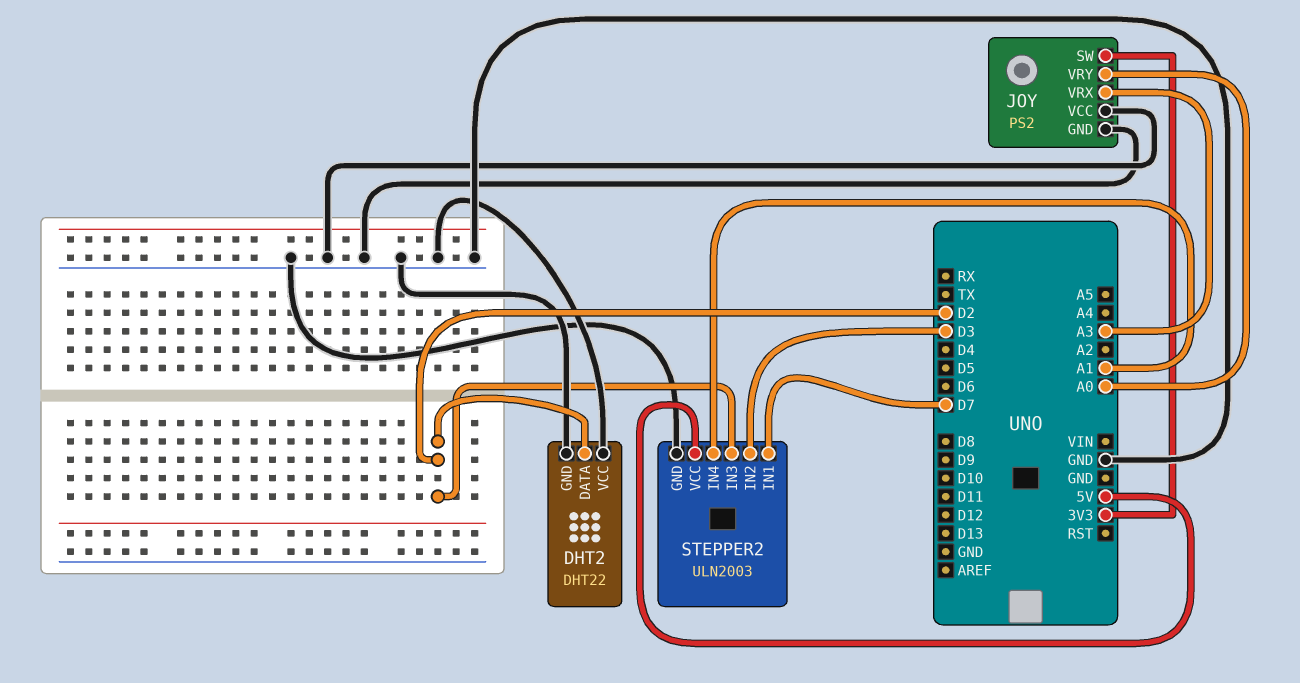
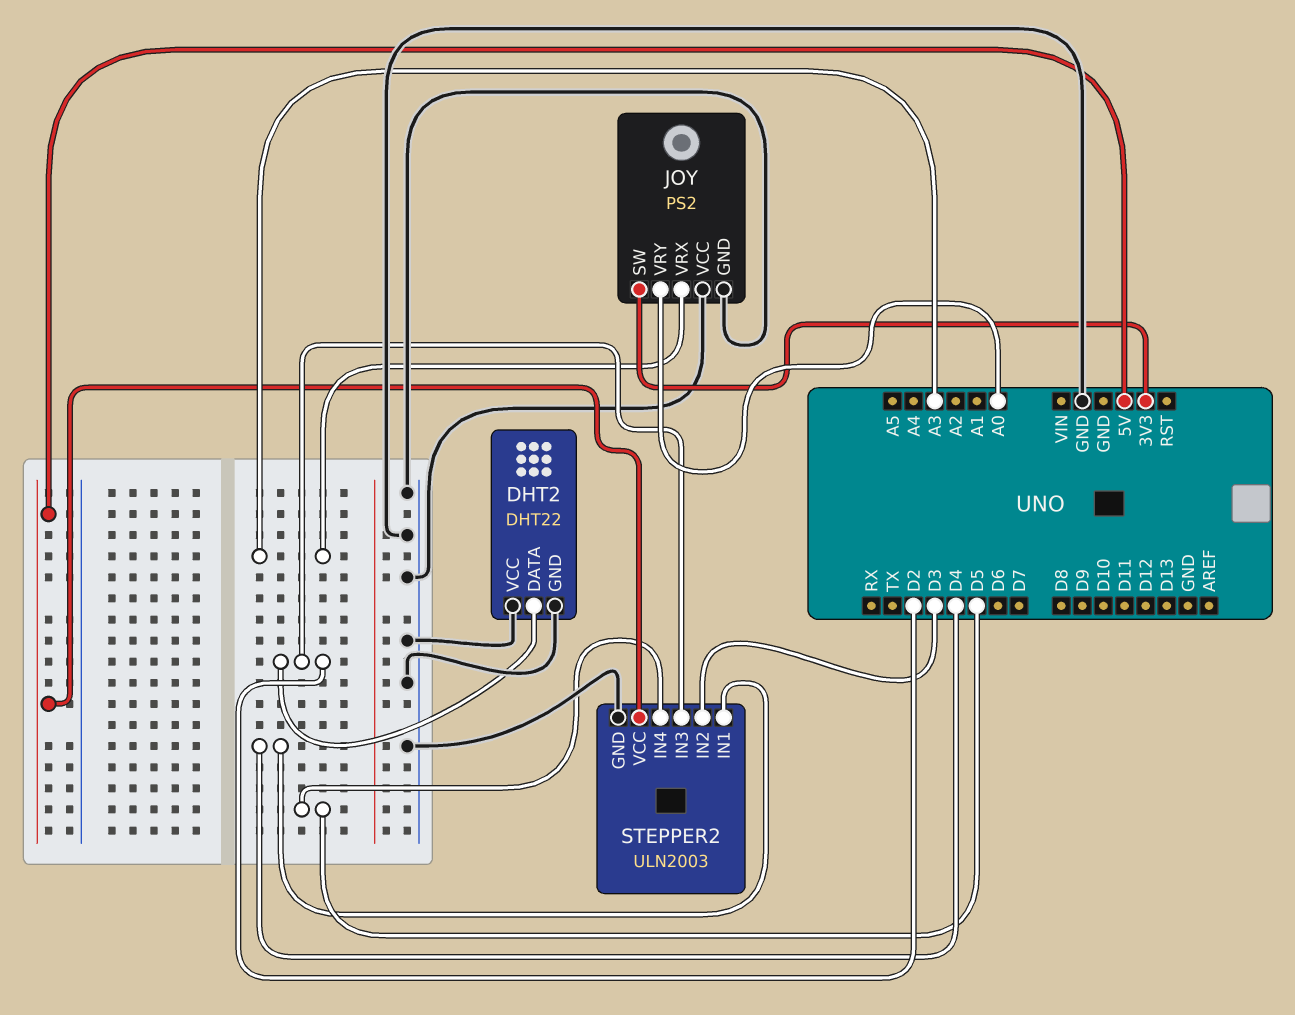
STEPPER2 pin IN1: D7 -> D4
STEPPER2 pin IN4: A1 -> D5

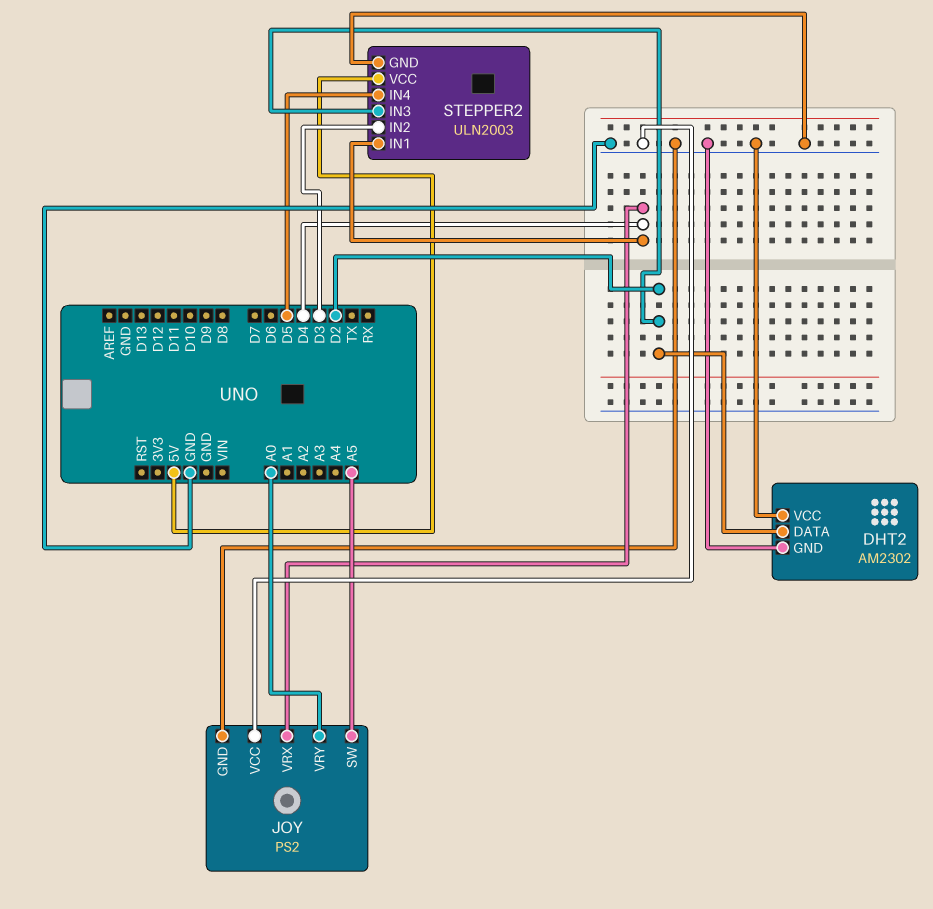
DHT2: DHT22 -> AM2302
JOY pin SW: 3V3 -> A5
JOY pin VRX: A3 -> D4

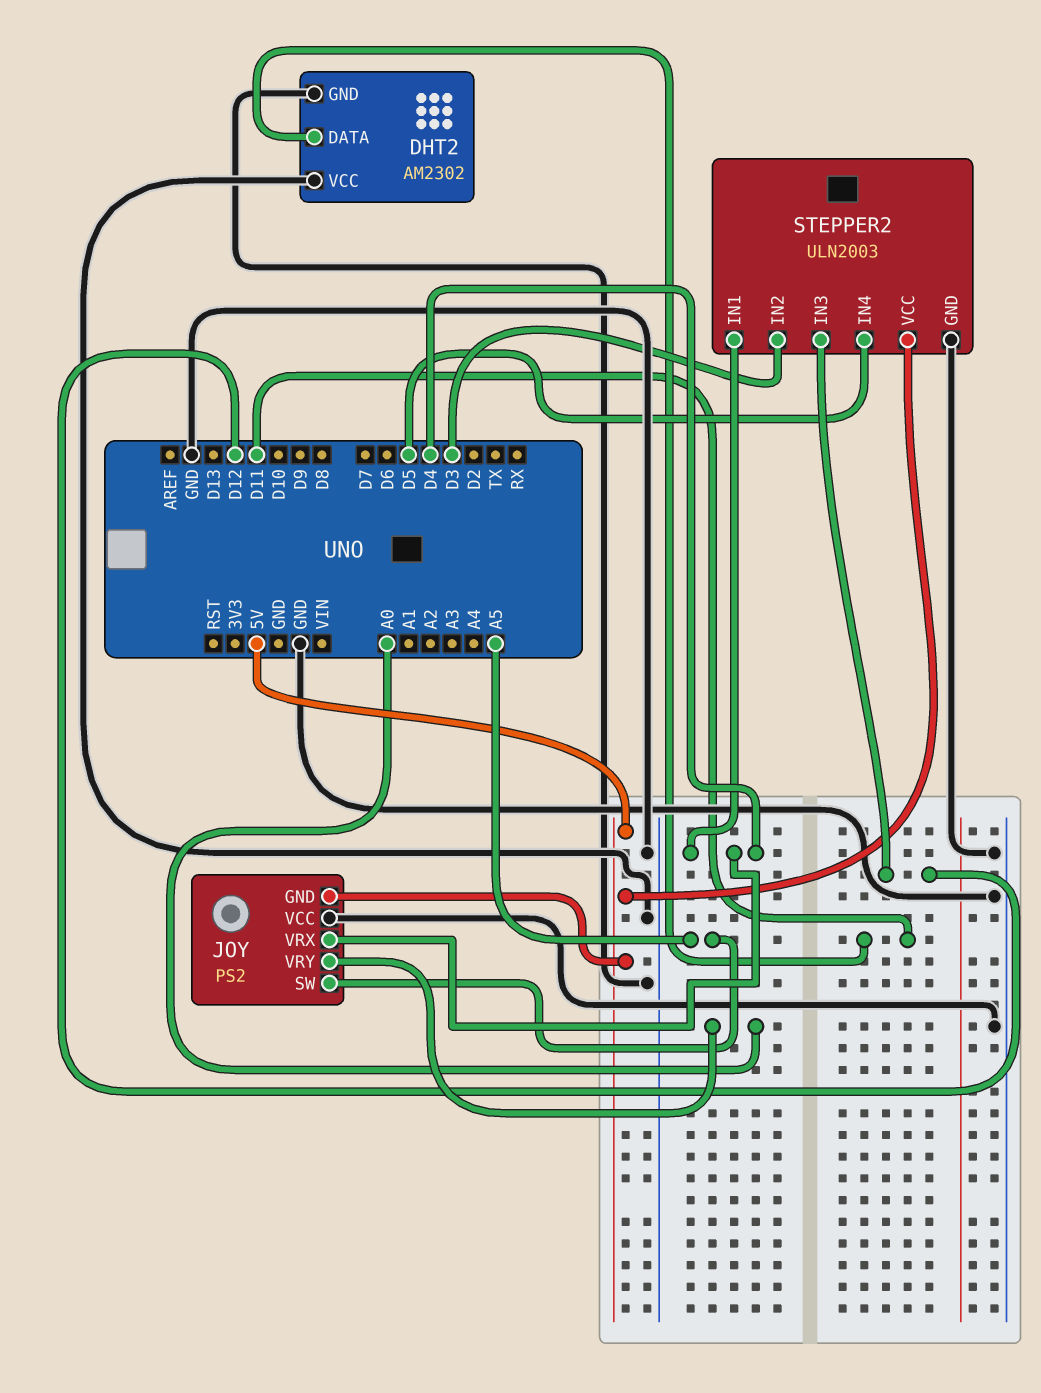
DHT2 pin DATA: D2 -> D11
JOY pin GND: GND -> 5V
STEPPER2 pin IN3: D2 -> D12

